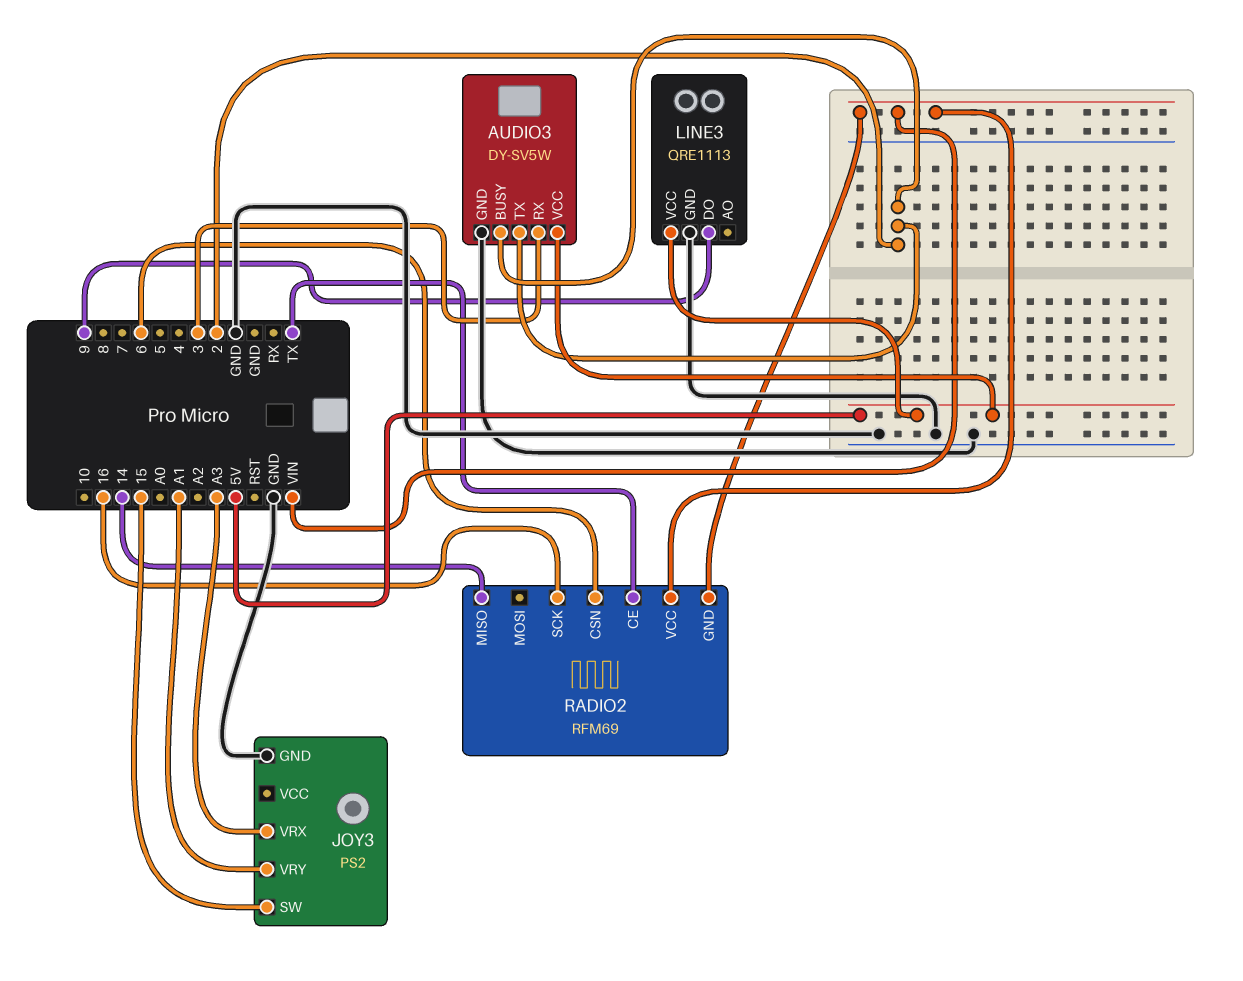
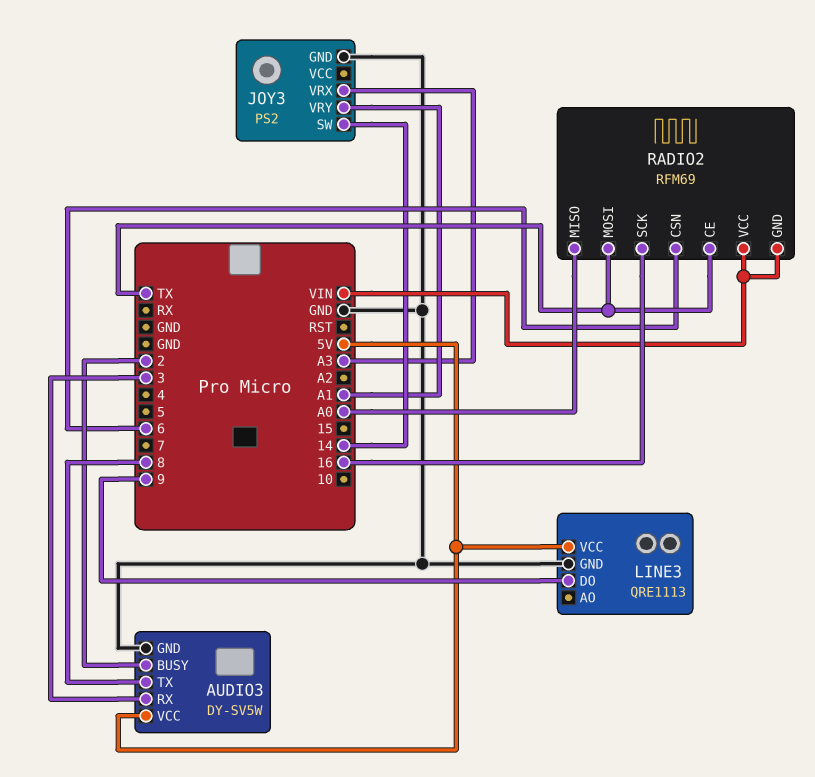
AUDIO3 pin TX: 2 -> 8
JOY3 pin SW: 15 -> 14
RADIO2 pin MISO: 14 -> A0
RADIO2 pin MOSI: none -> TX

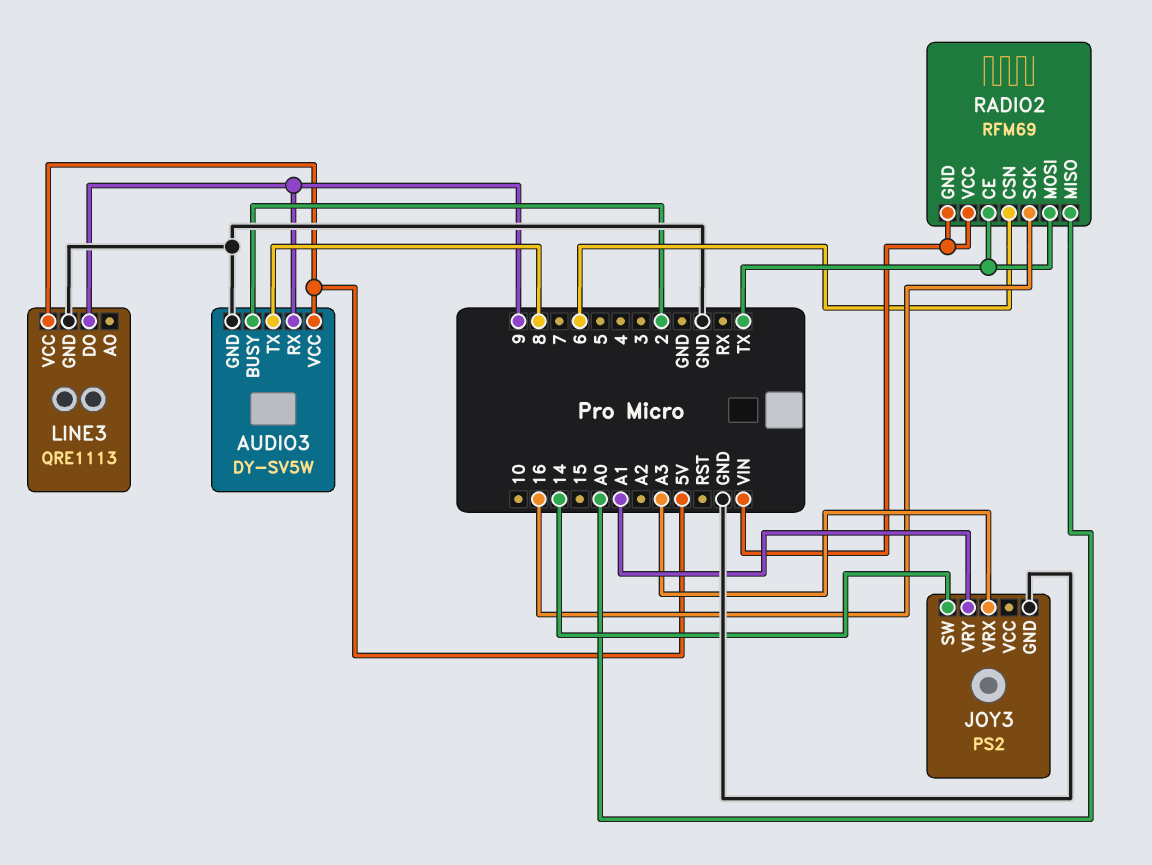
AUDIO3 pin RX: 3 -> 9

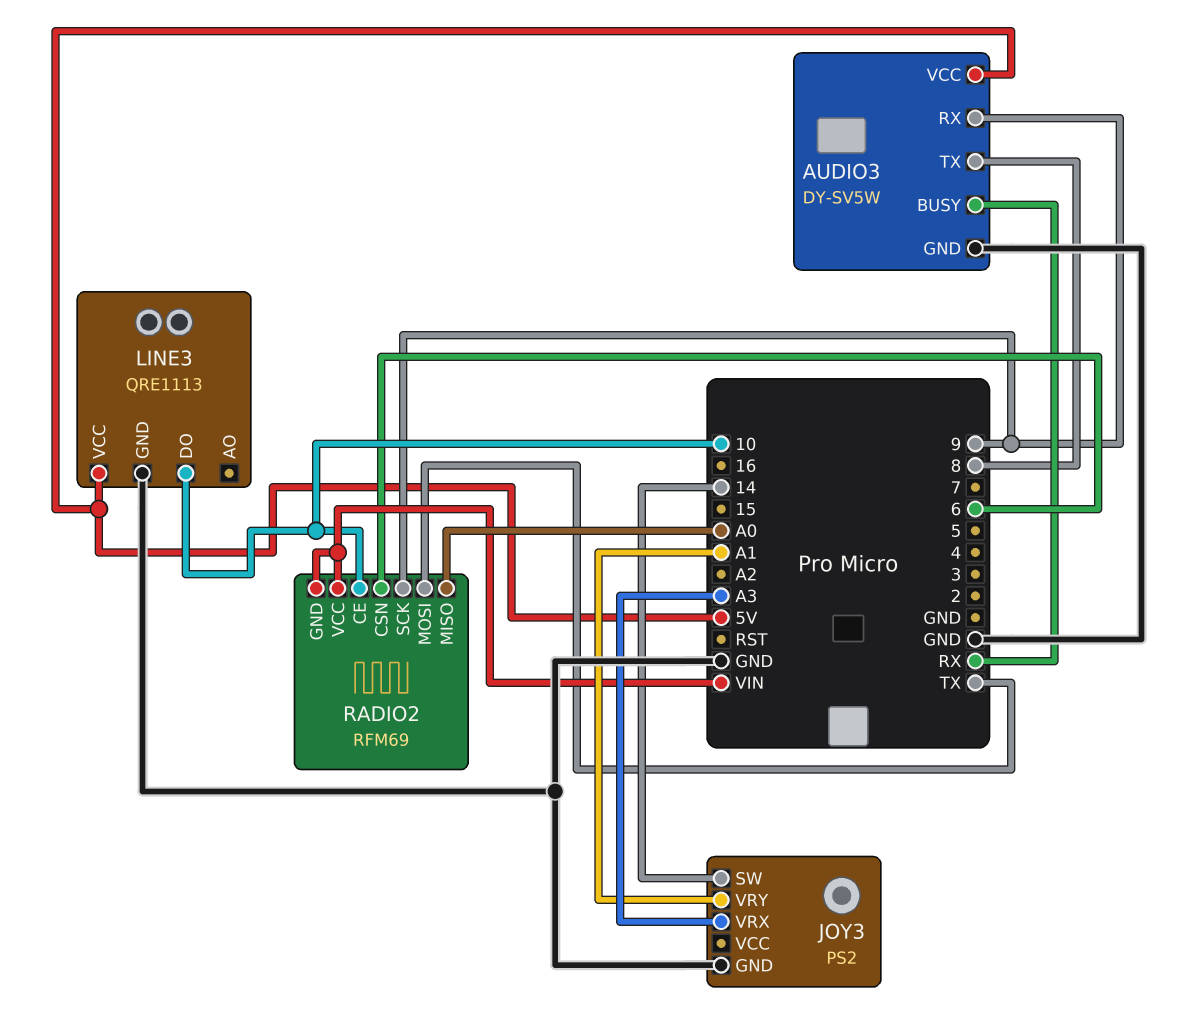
AUDIO3 pin BUSY: 2 -> RX
LINE3 pin DO: 9 -> 10
RADIO2 pin CE: TX -> 10
RADIO2 pin SCK: 16 -> 9

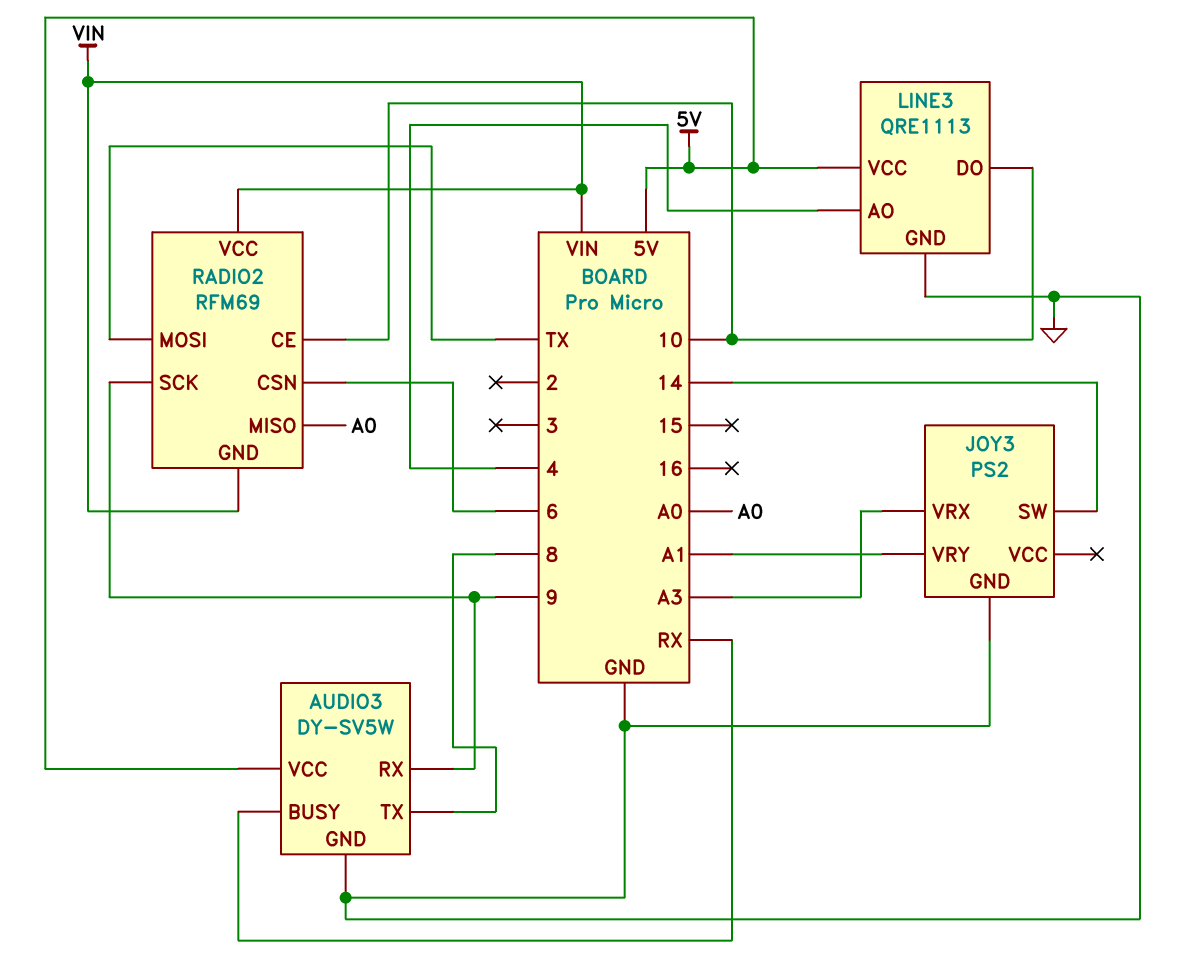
LINE3 pin AO: none -> 4

